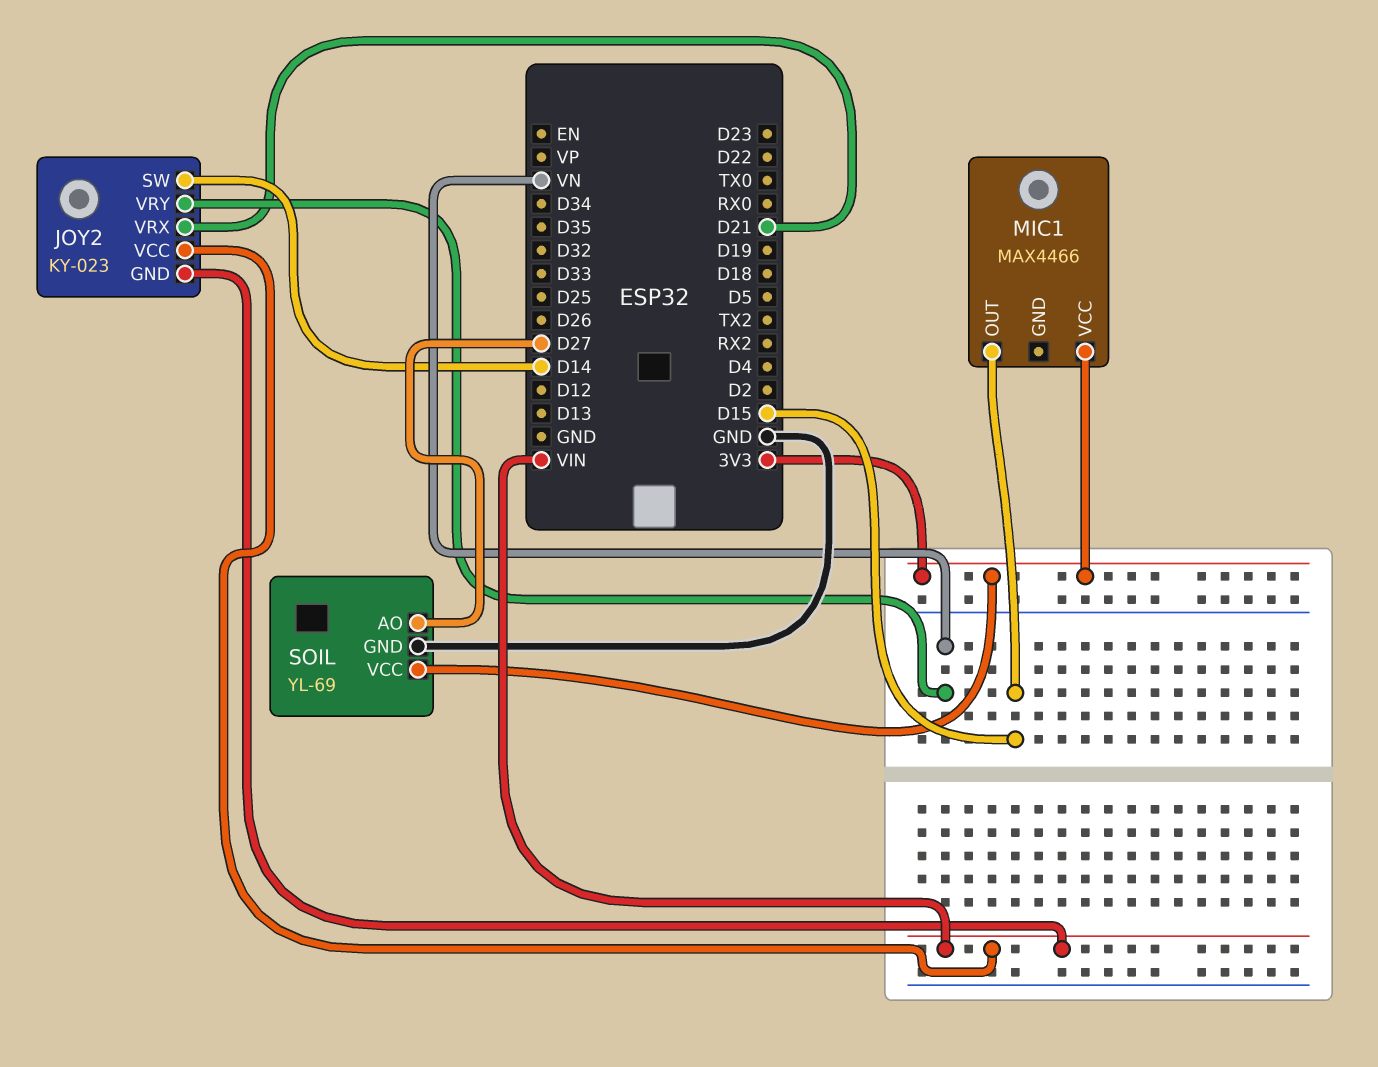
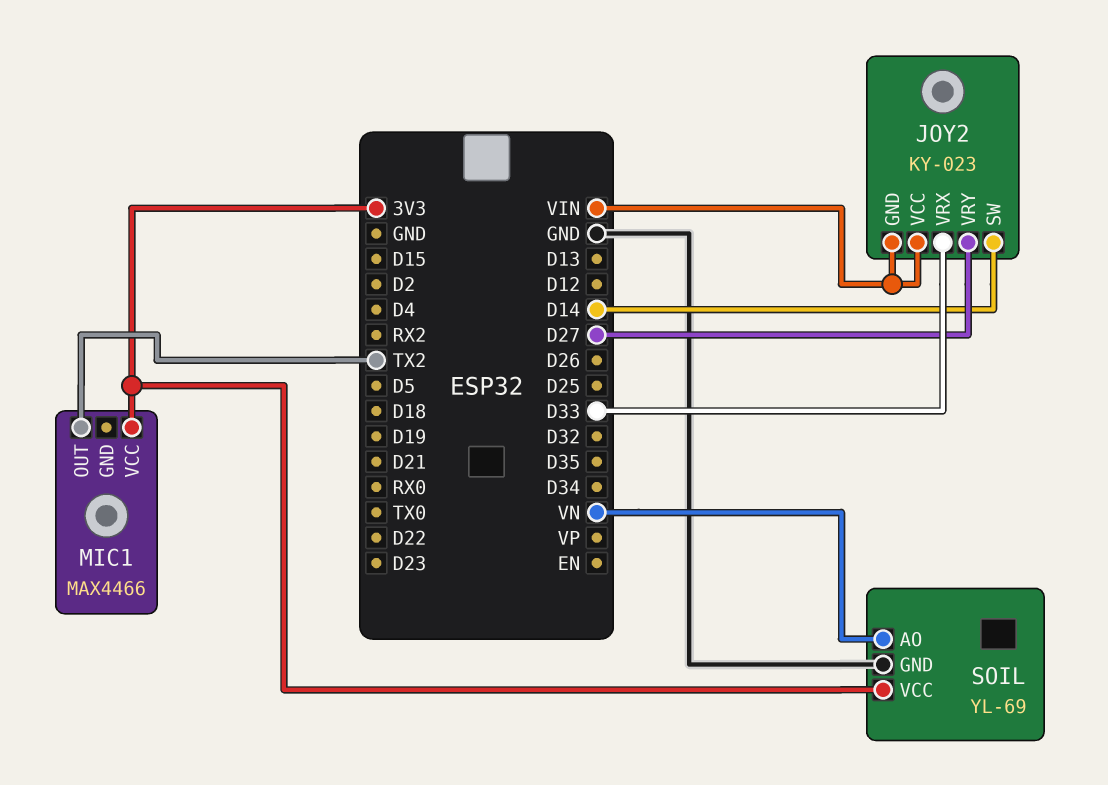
JOY2 pin VRX: D21 -> D33
JOY2 pin VRY: VN -> D27
MIC1 pin OUT: D15 -> TX2
SOIL pin AO: D27 -> VN

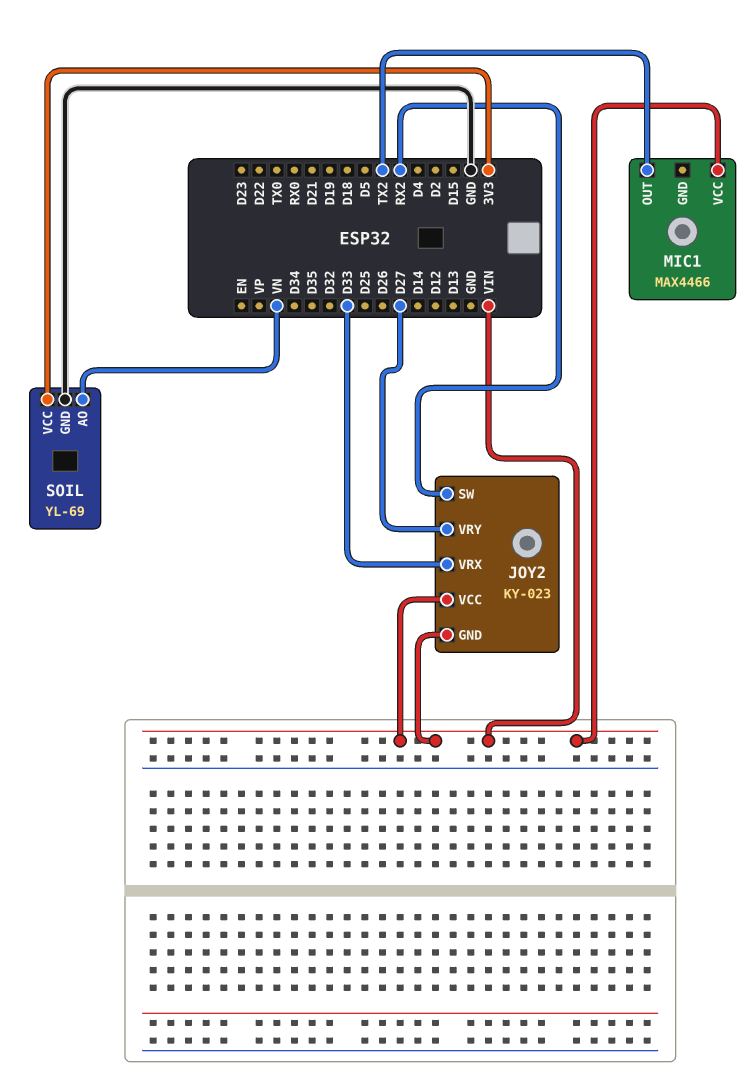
JOY2 pin SW: D14 -> RX2
MIC1 pin VCC: 3V3 -> VIN

